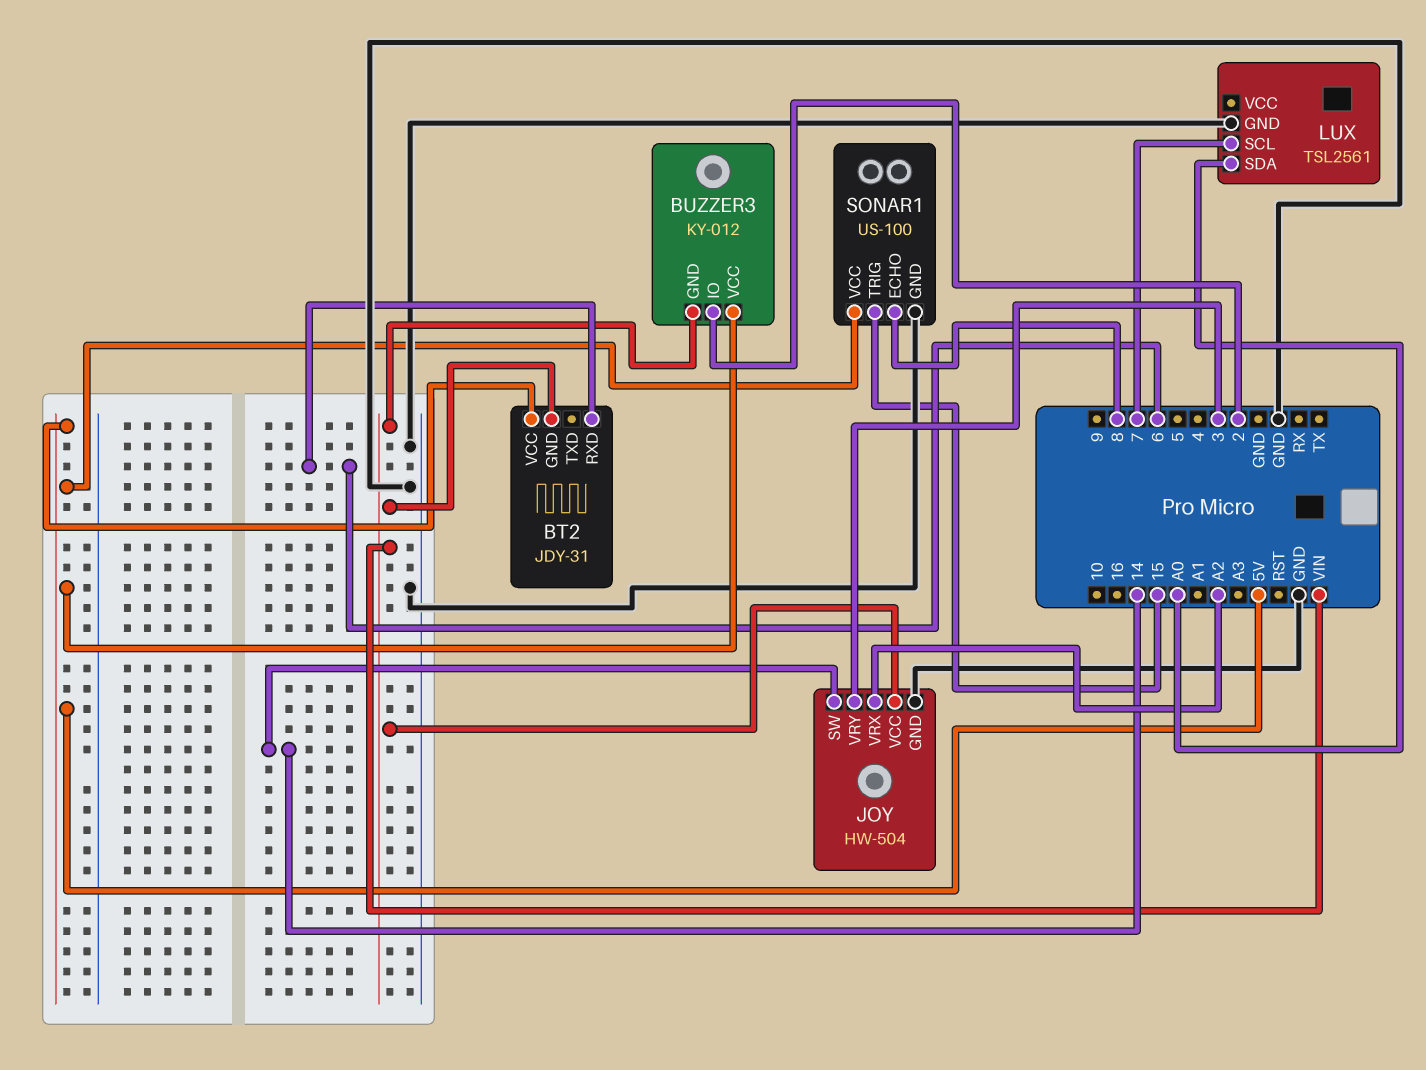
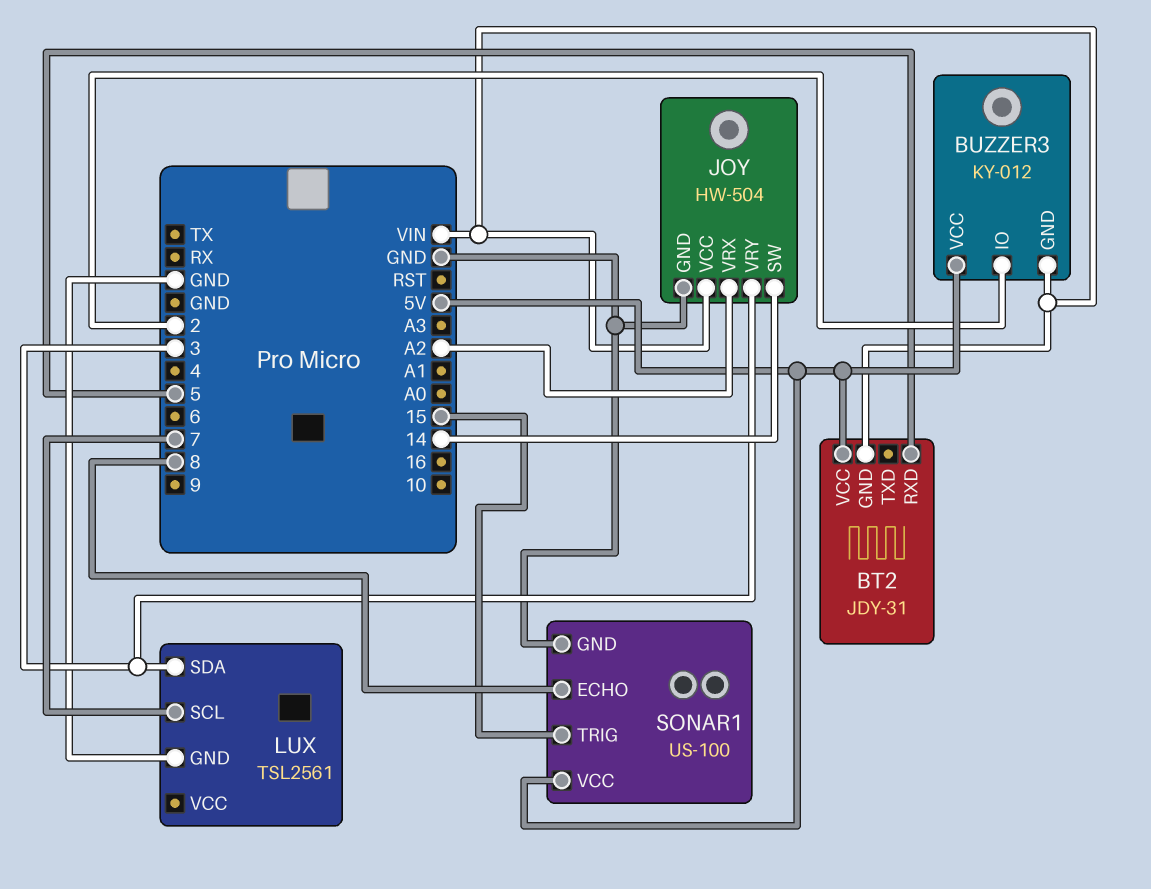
BT2 pin RXD: 6 -> 5
LUX pin SDA: A0 -> 3

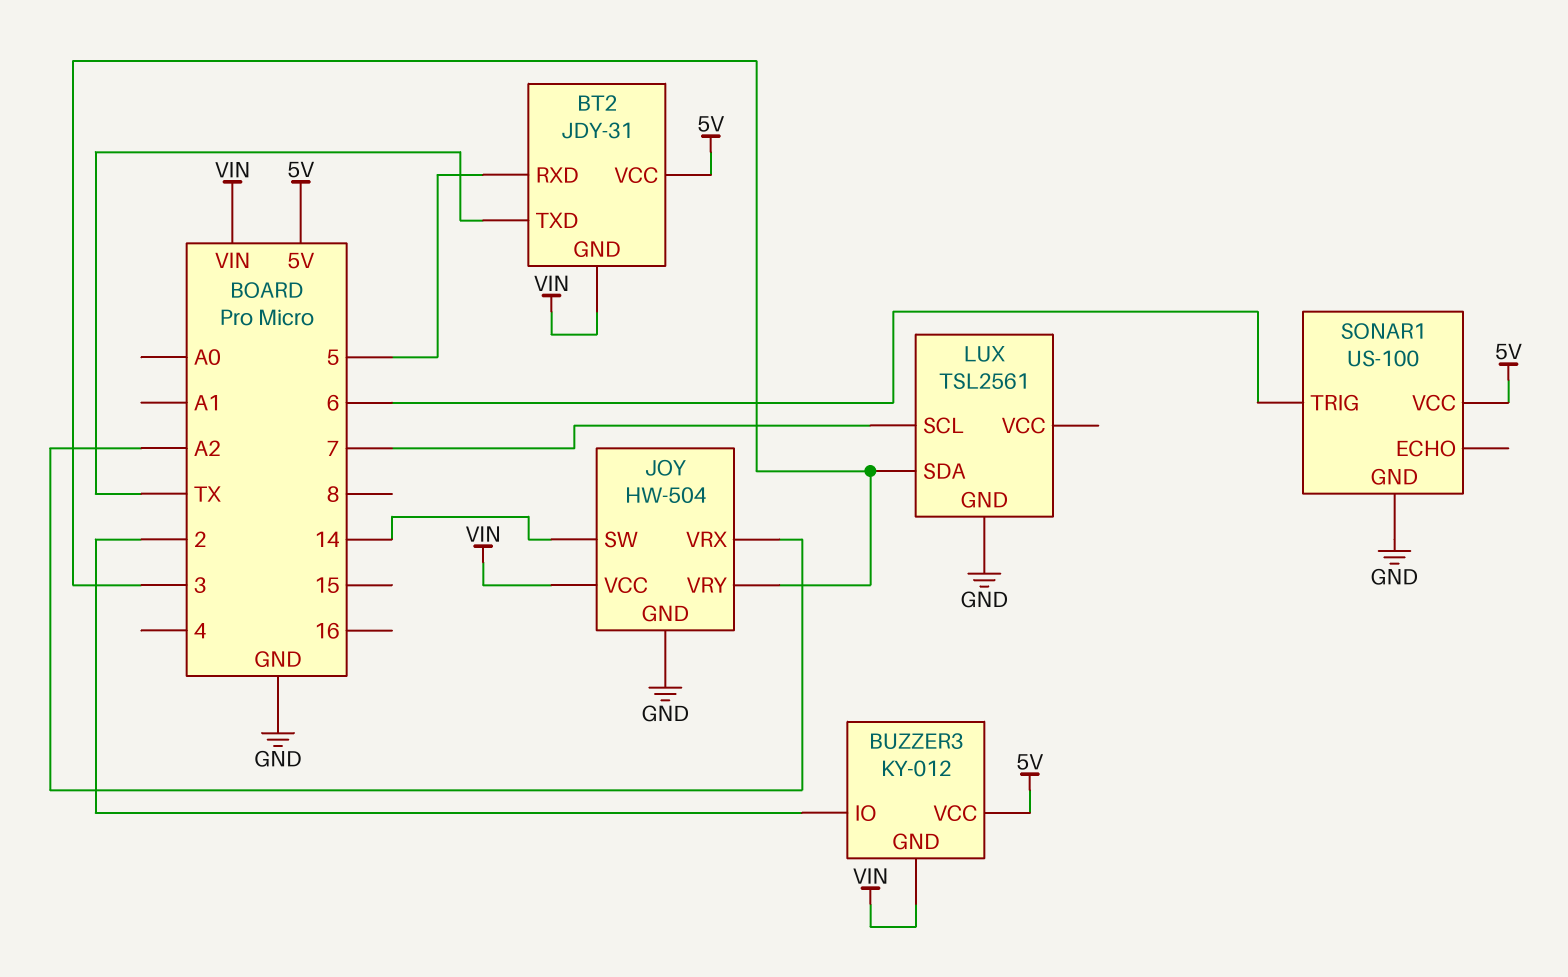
BT2 pin TXD: none -> TX
SONAR1 pin ECHO: 8 -> none
SONAR1 pin TRIG: 15 -> 6

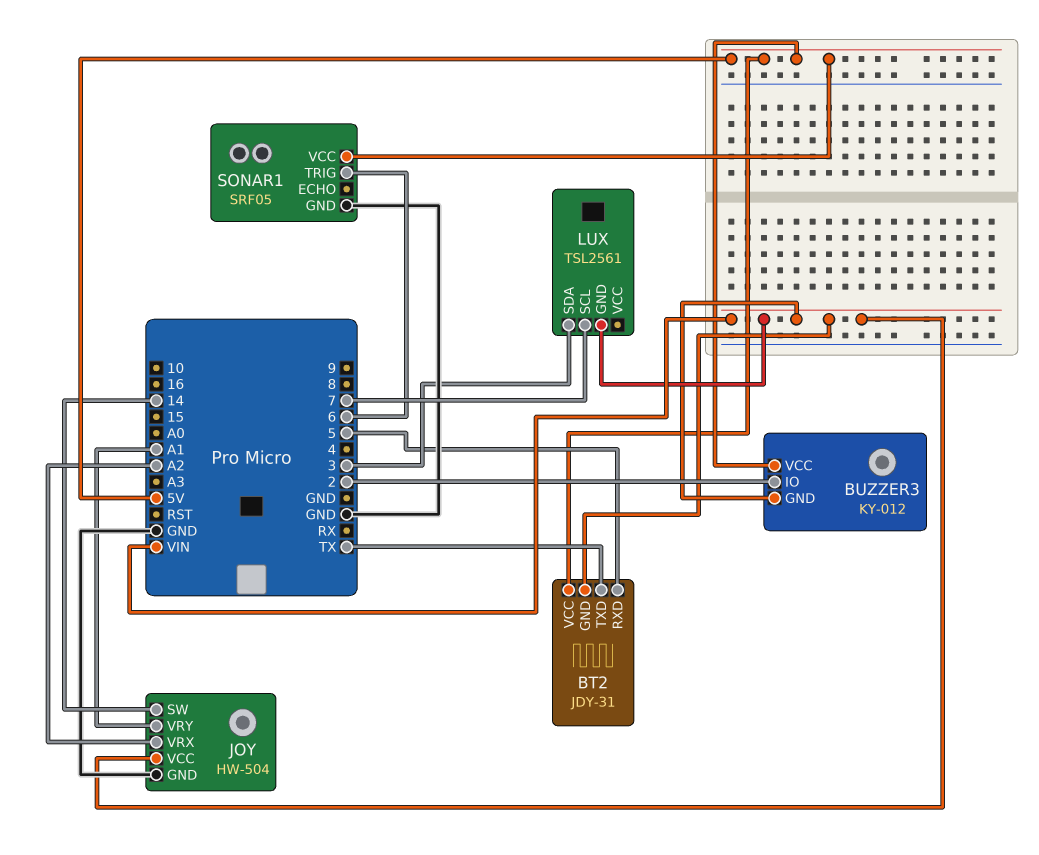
JOY pin VRY: 3 -> A1
LUX pin GND: GND -> VIN
SONAR1: US-100 -> SRF05

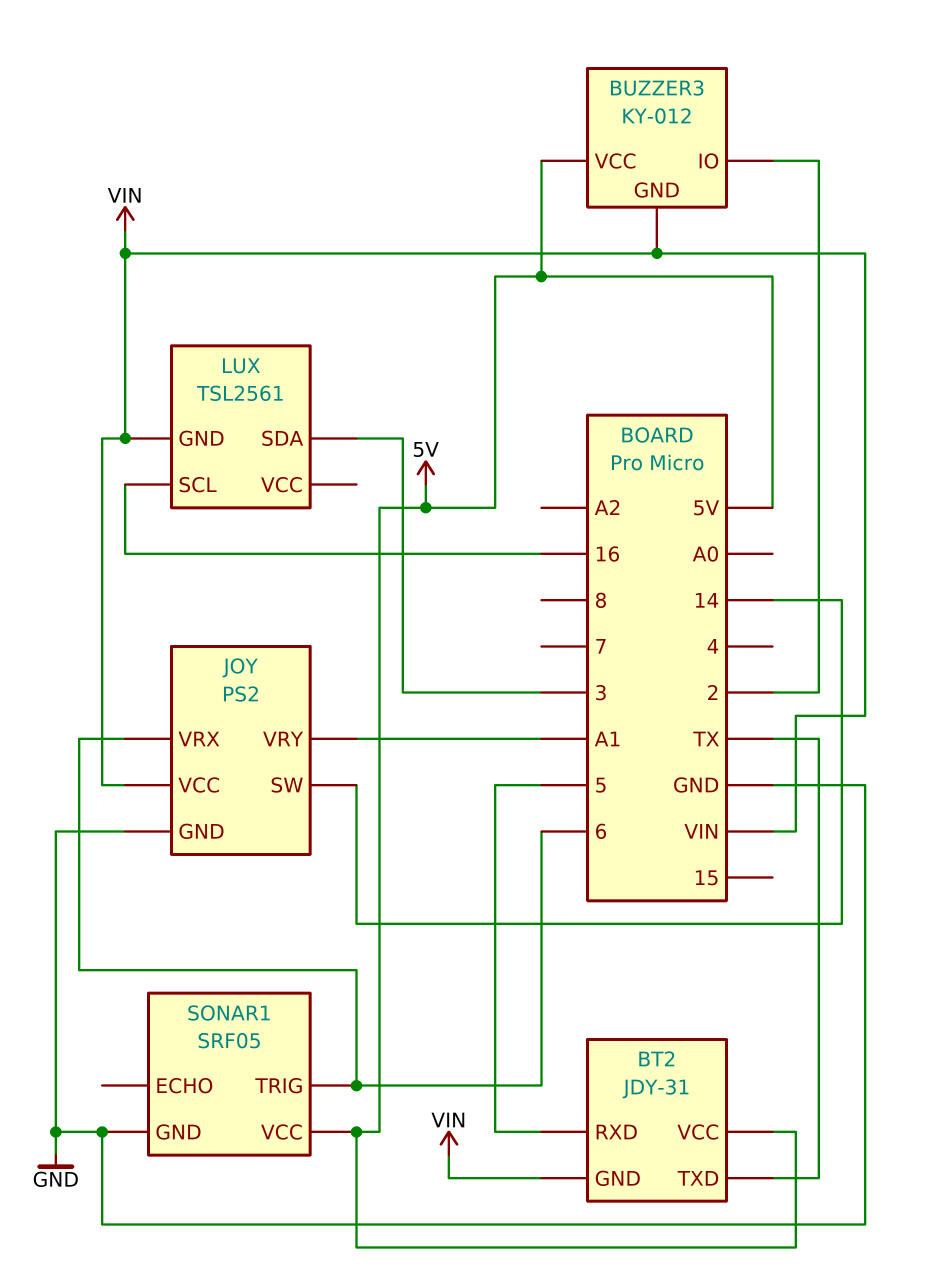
JOY: HW-504 -> PS2
JOY pin VRX: A2 -> 6
LUX pin SCL: 7 -> 16

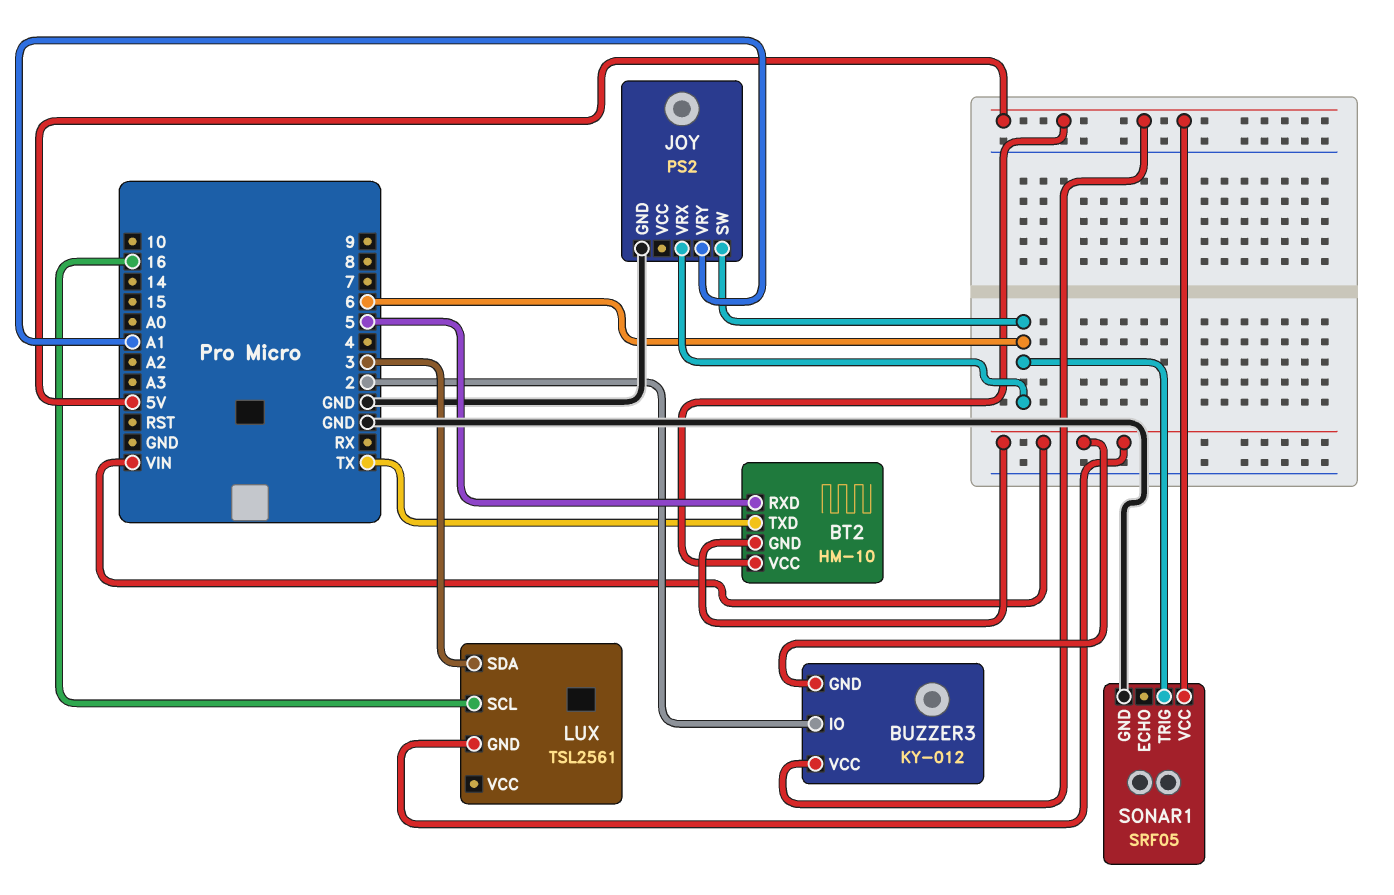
BT2: JDY-31 -> HM-10
JOY pin SW: 14 -> 6
JOY pin VCC: VIN -> none

